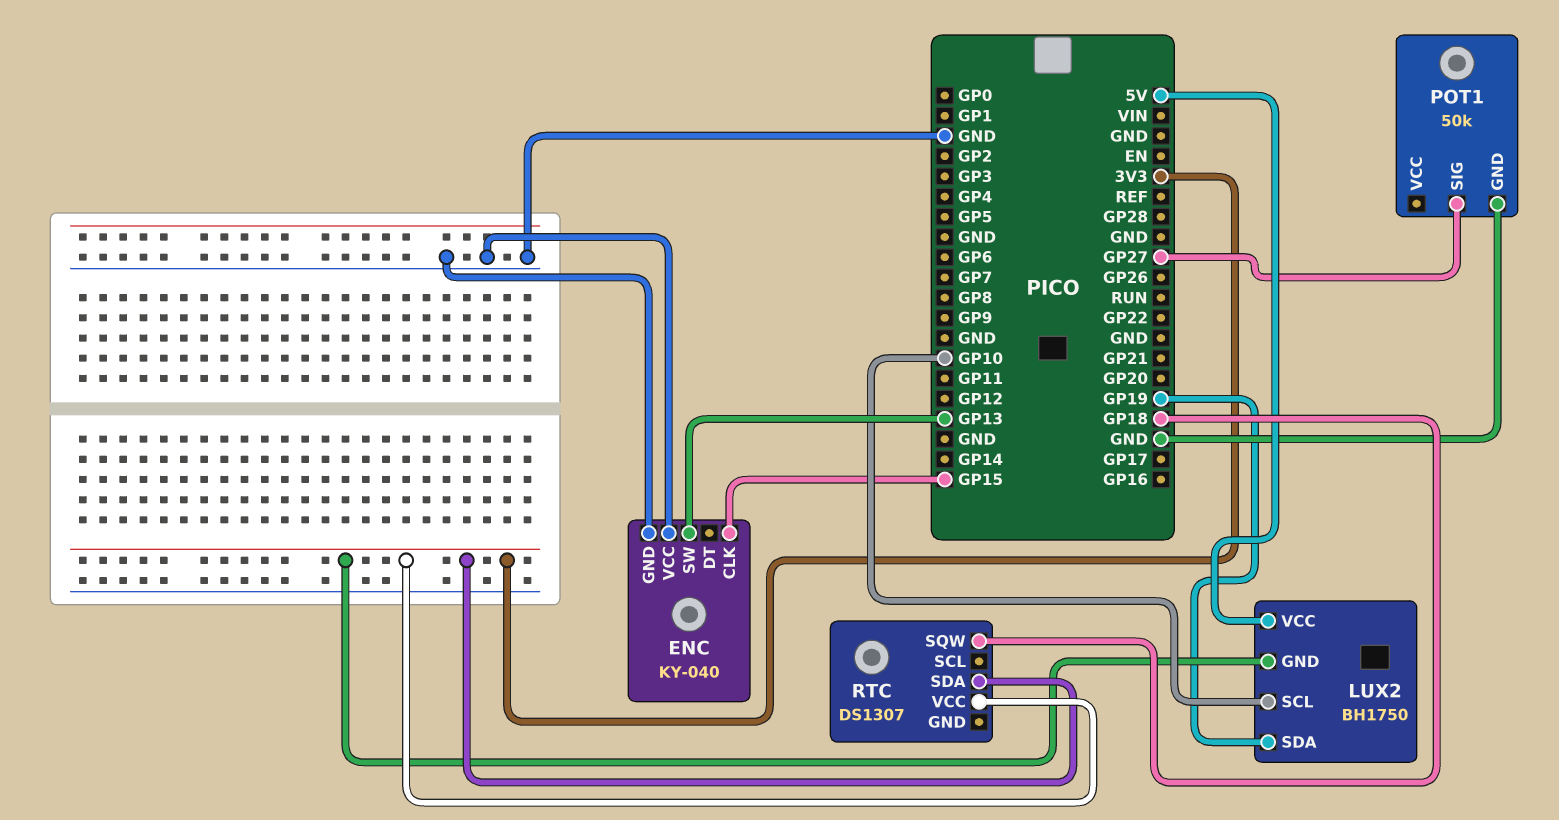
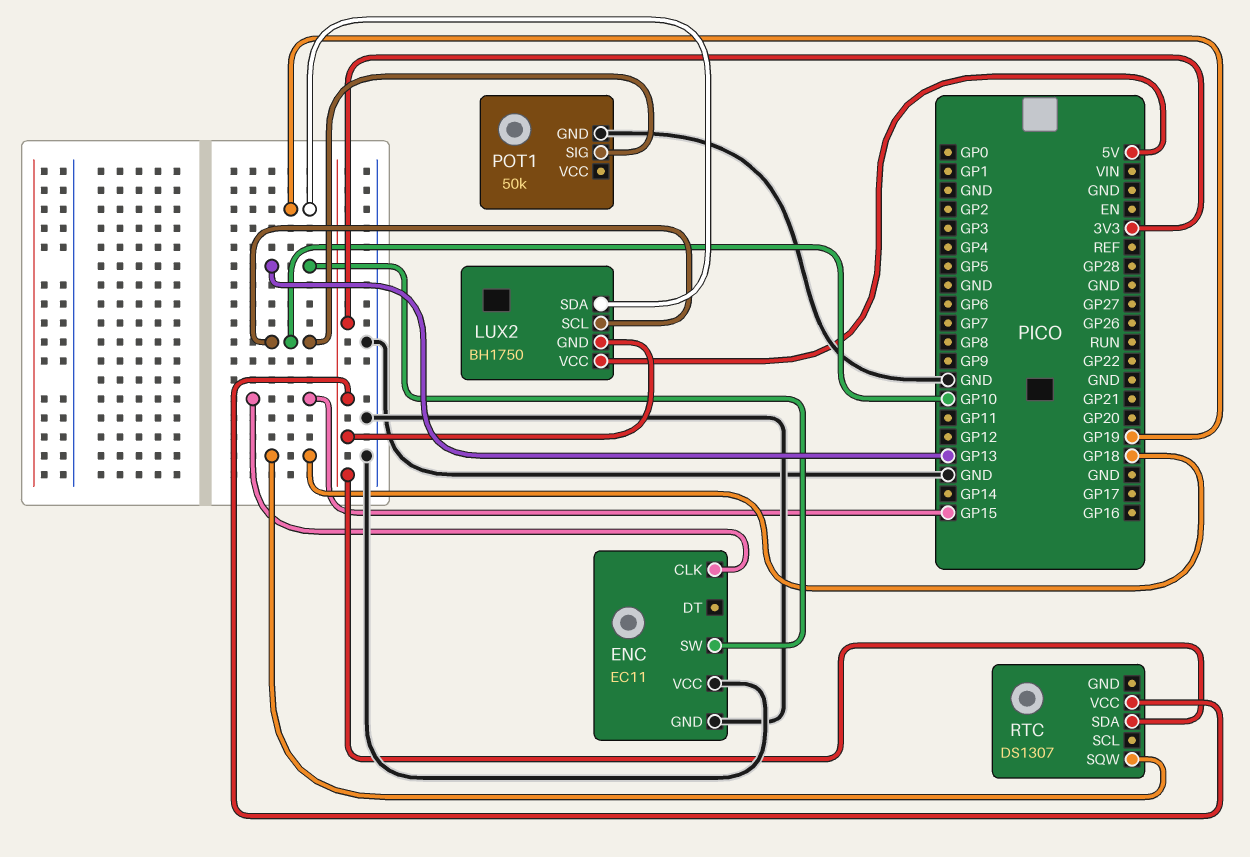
ENC: KY-040 -> EC11
POT1 pin SIG: GP27 -> GP10

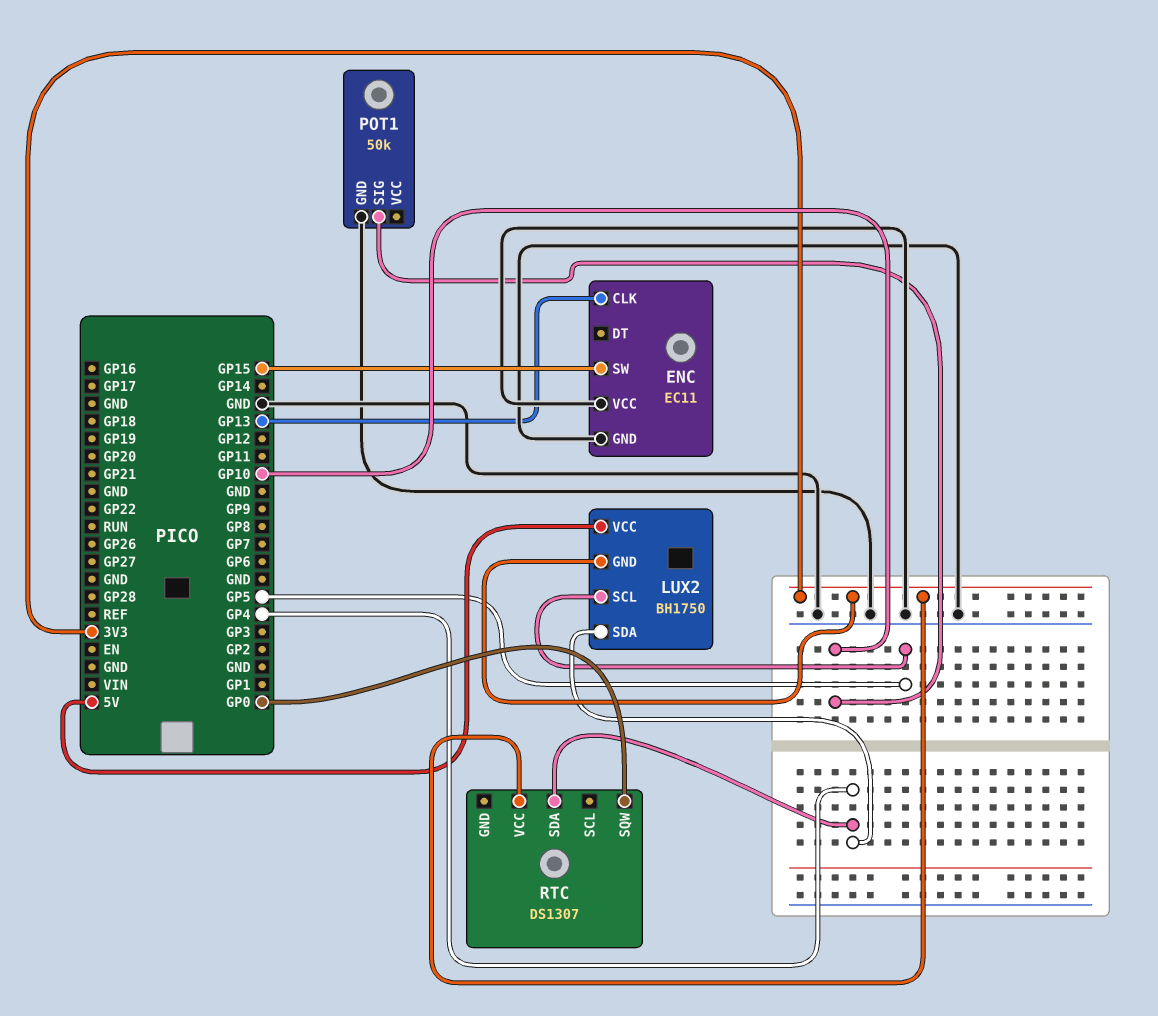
ENC pin CLK: GP15 -> GP13
ENC pin SW: GP13 -> GP15
LUX2 pin SCL: GP10 -> GP5
LUX2 pin SDA: GP19 -> GP4
RTC pin SDA: 3V3 -> GP4
RTC pin SQW: GP18 -> GP0

